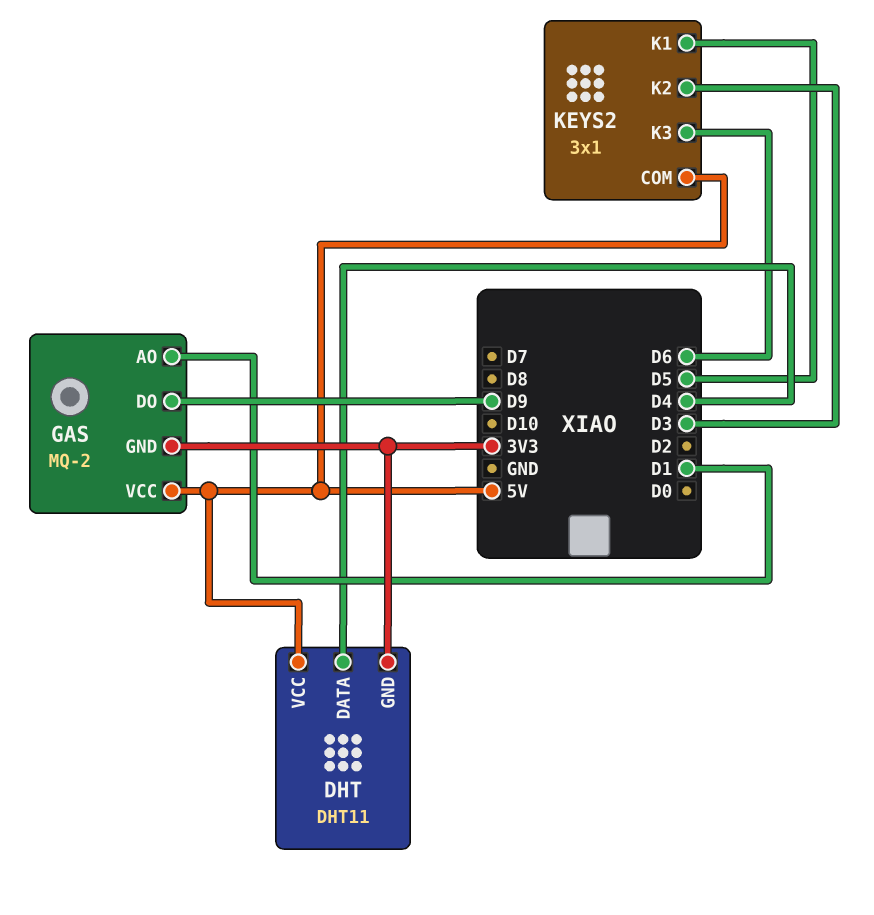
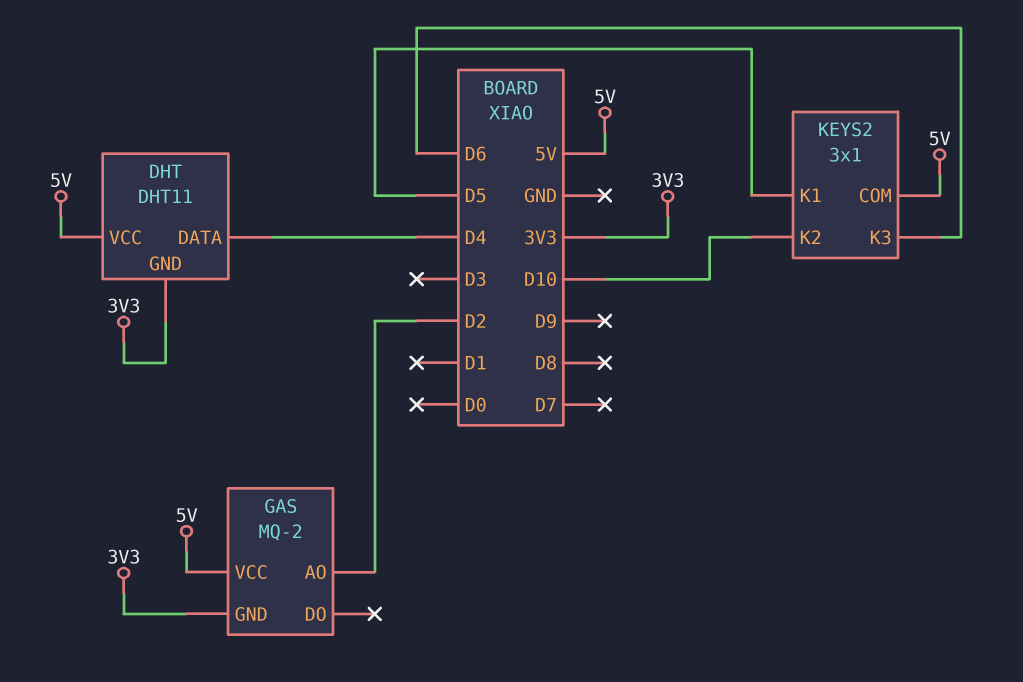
GAS pin AO: D1 -> D2
GAS pin DO: D9 -> none
KEYS2 pin K2: D3 -> D10

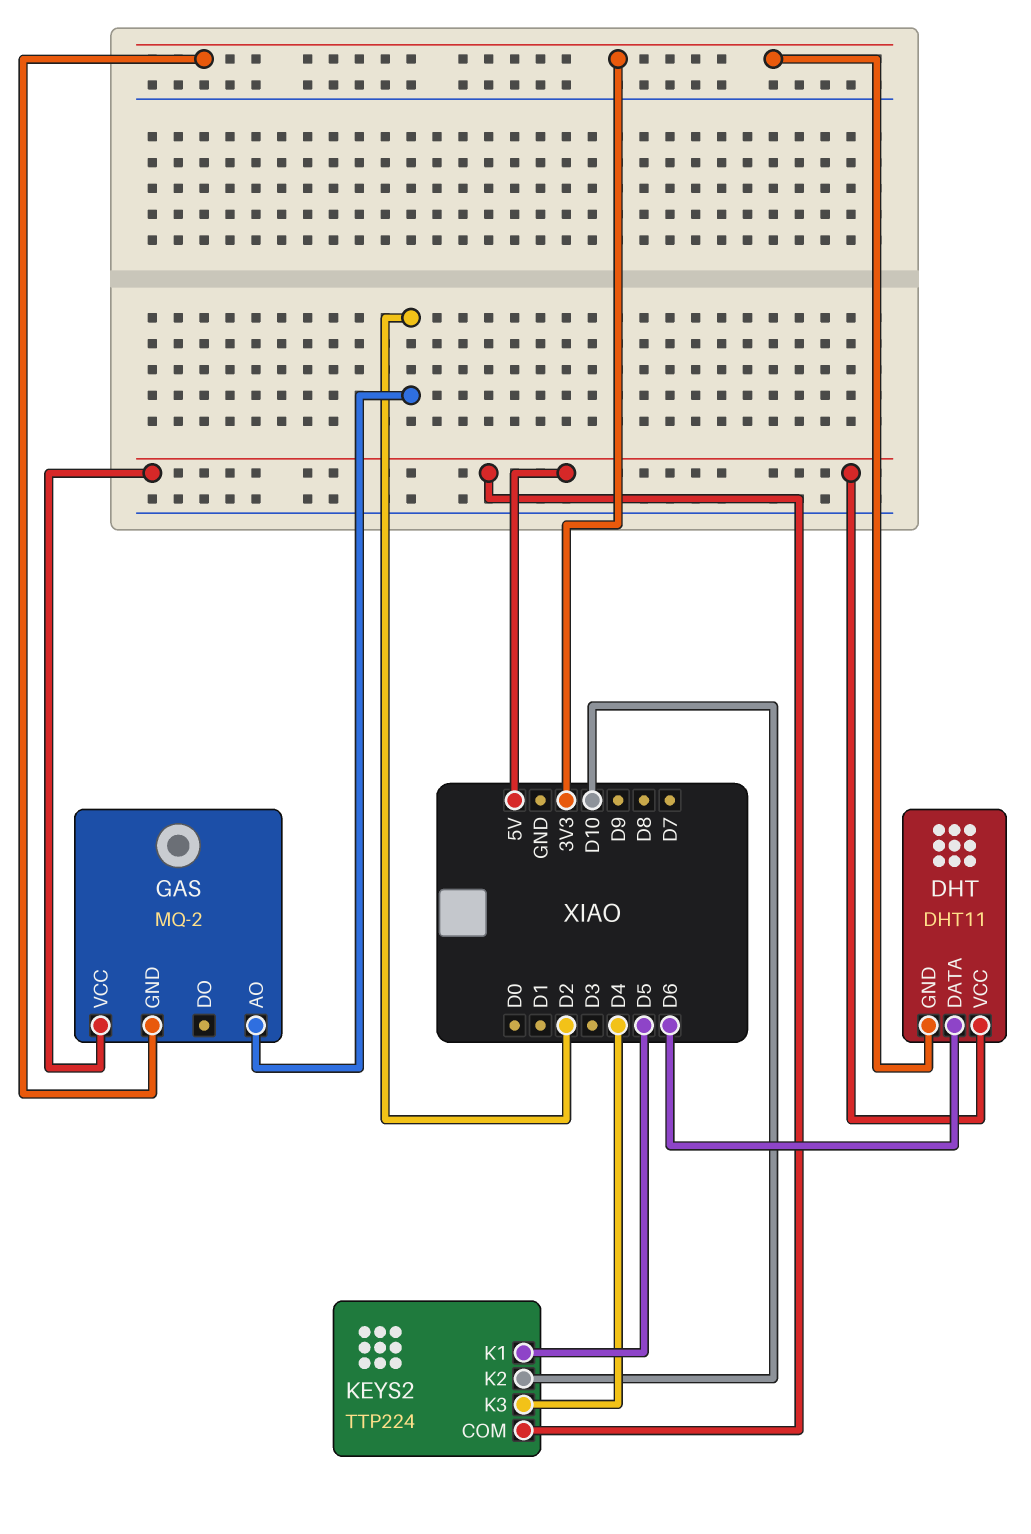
DHT pin DATA: D4 -> D6
KEYS2: 3x1 -> TTP224
KEYS2 pin K3: D6 -> D4

